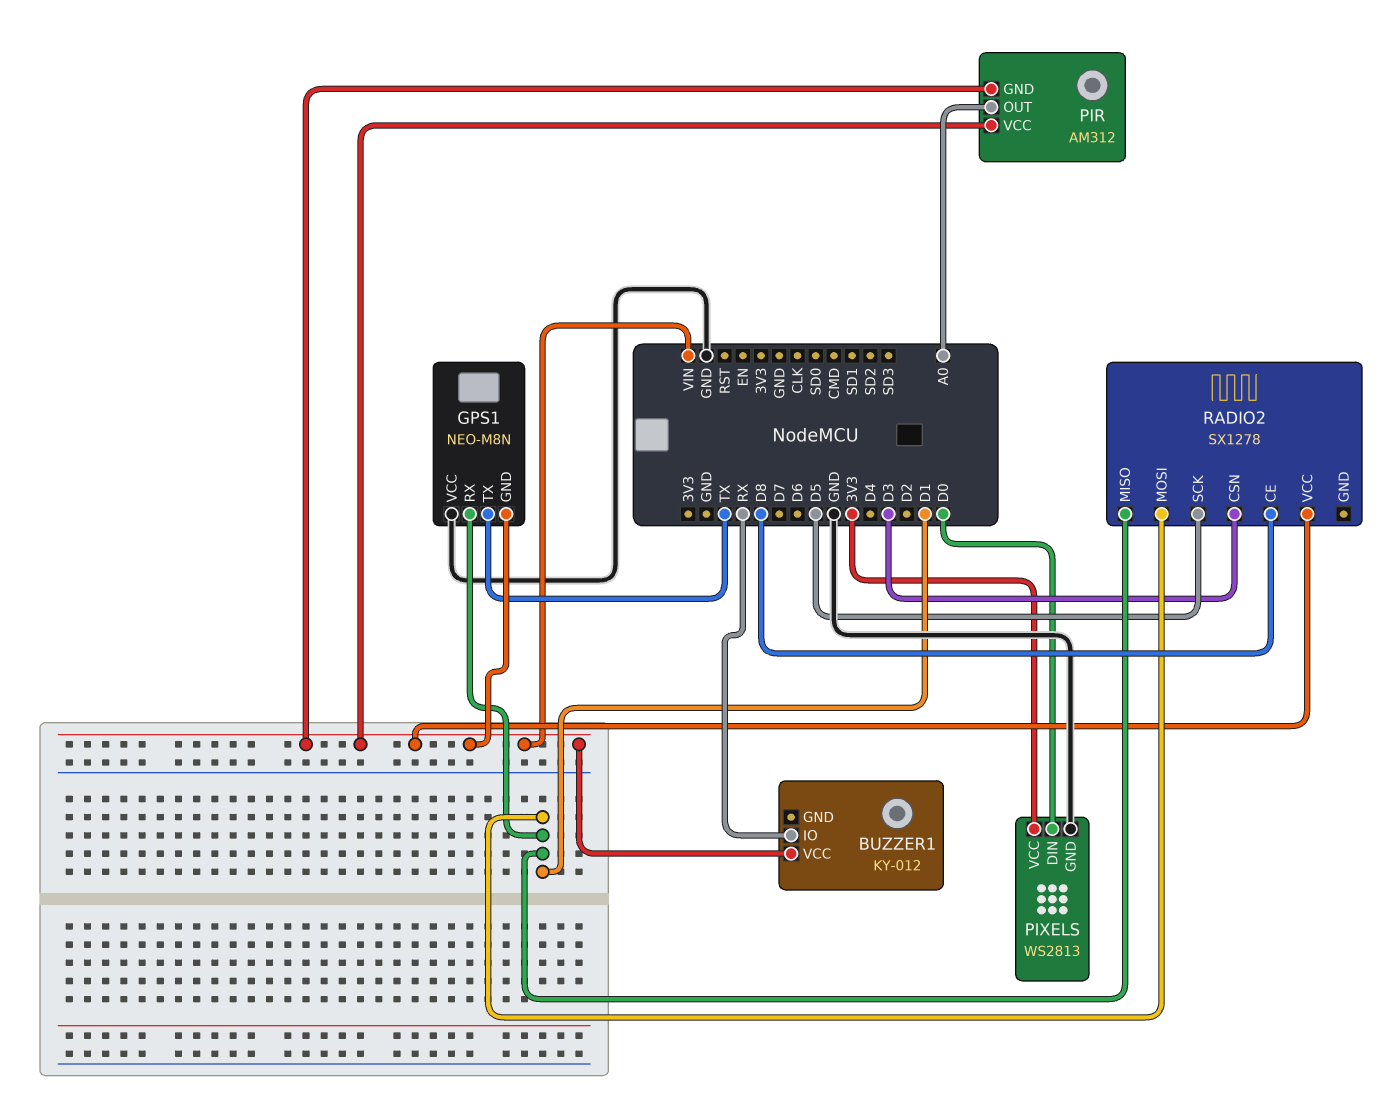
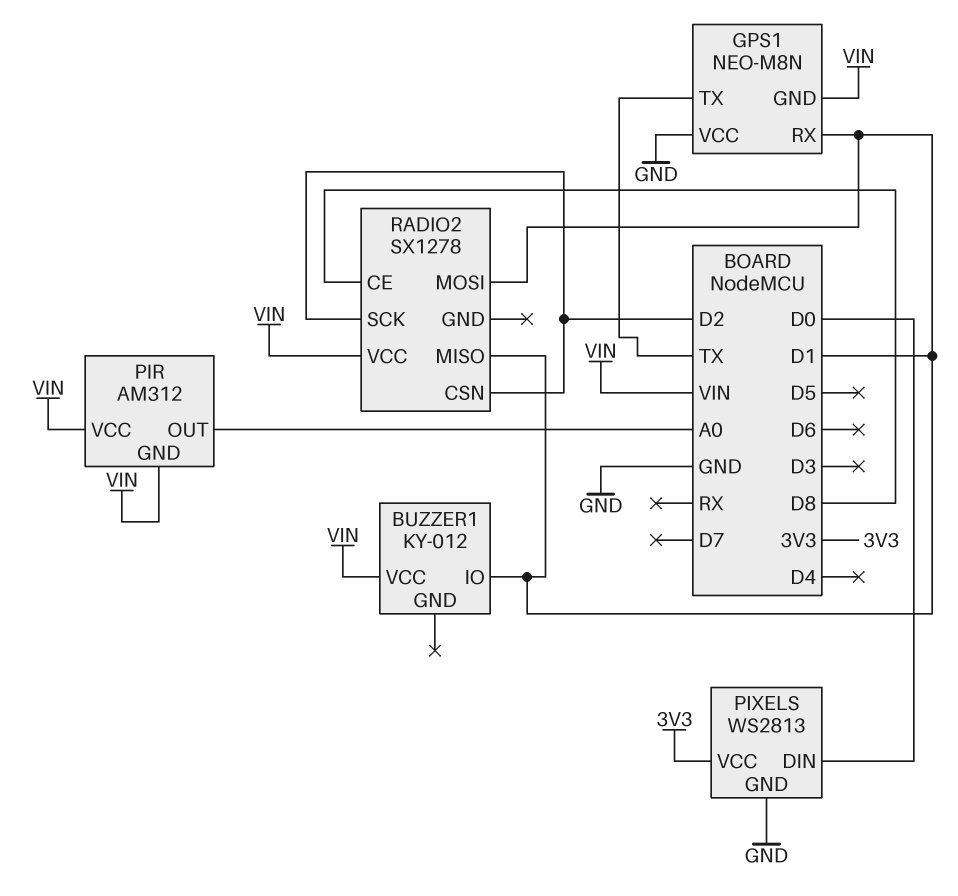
BUZZER1 pin IO: RX -> D1
RADIO2 pin CSN: D3 -> D2
RADIO2 pin SCK: D5 -> D2

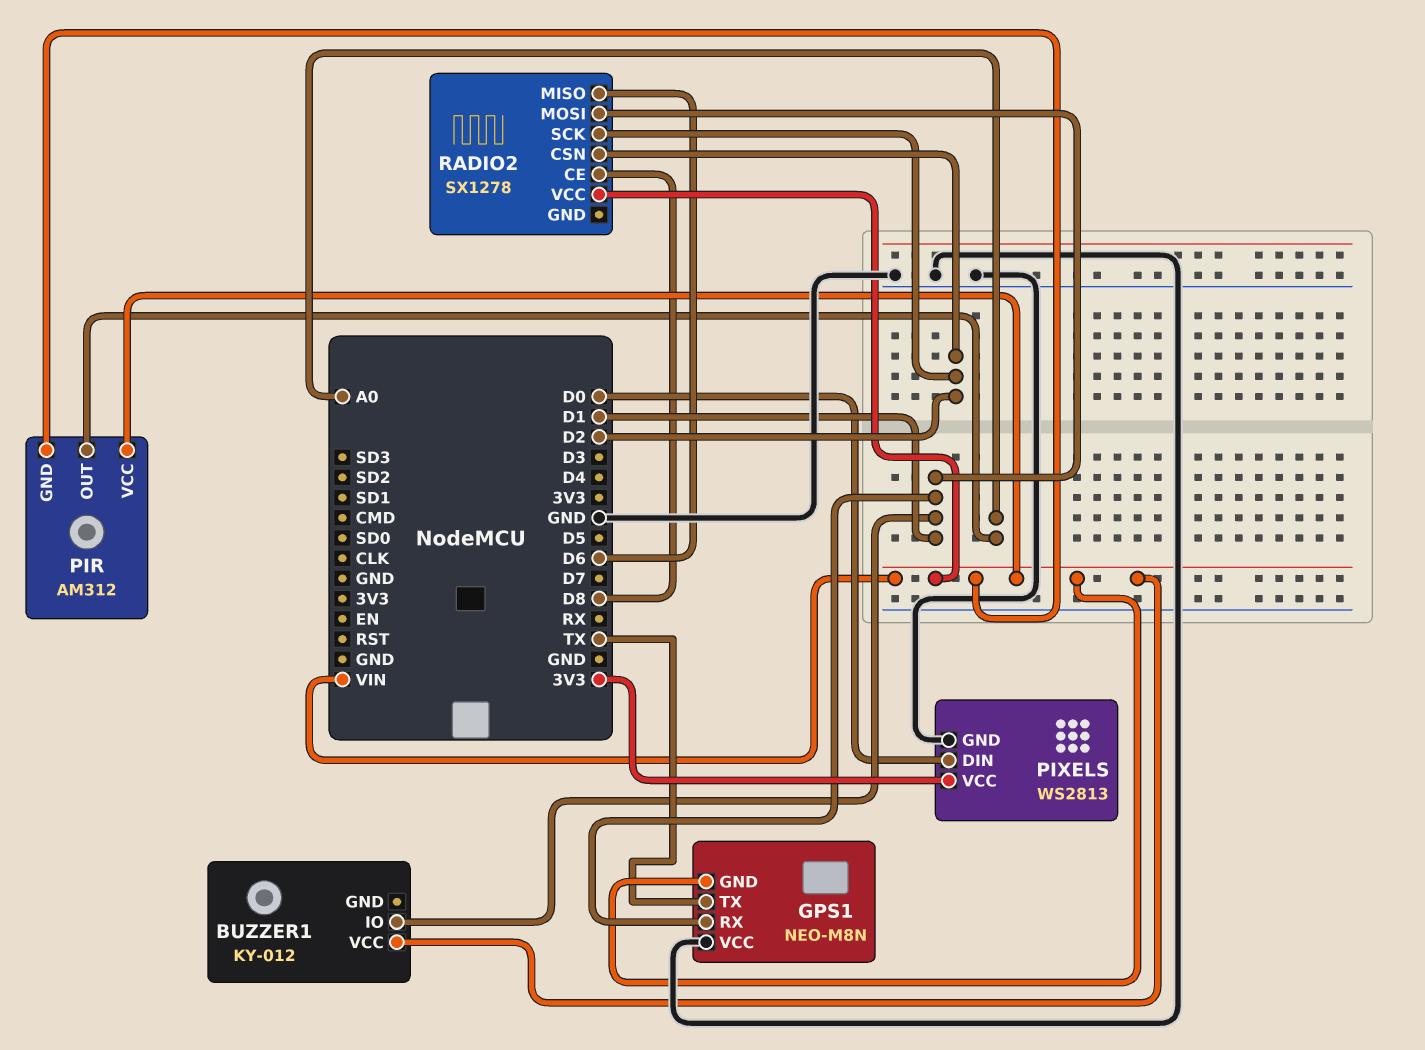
RADIO2 pin MISO: D1 -> D6

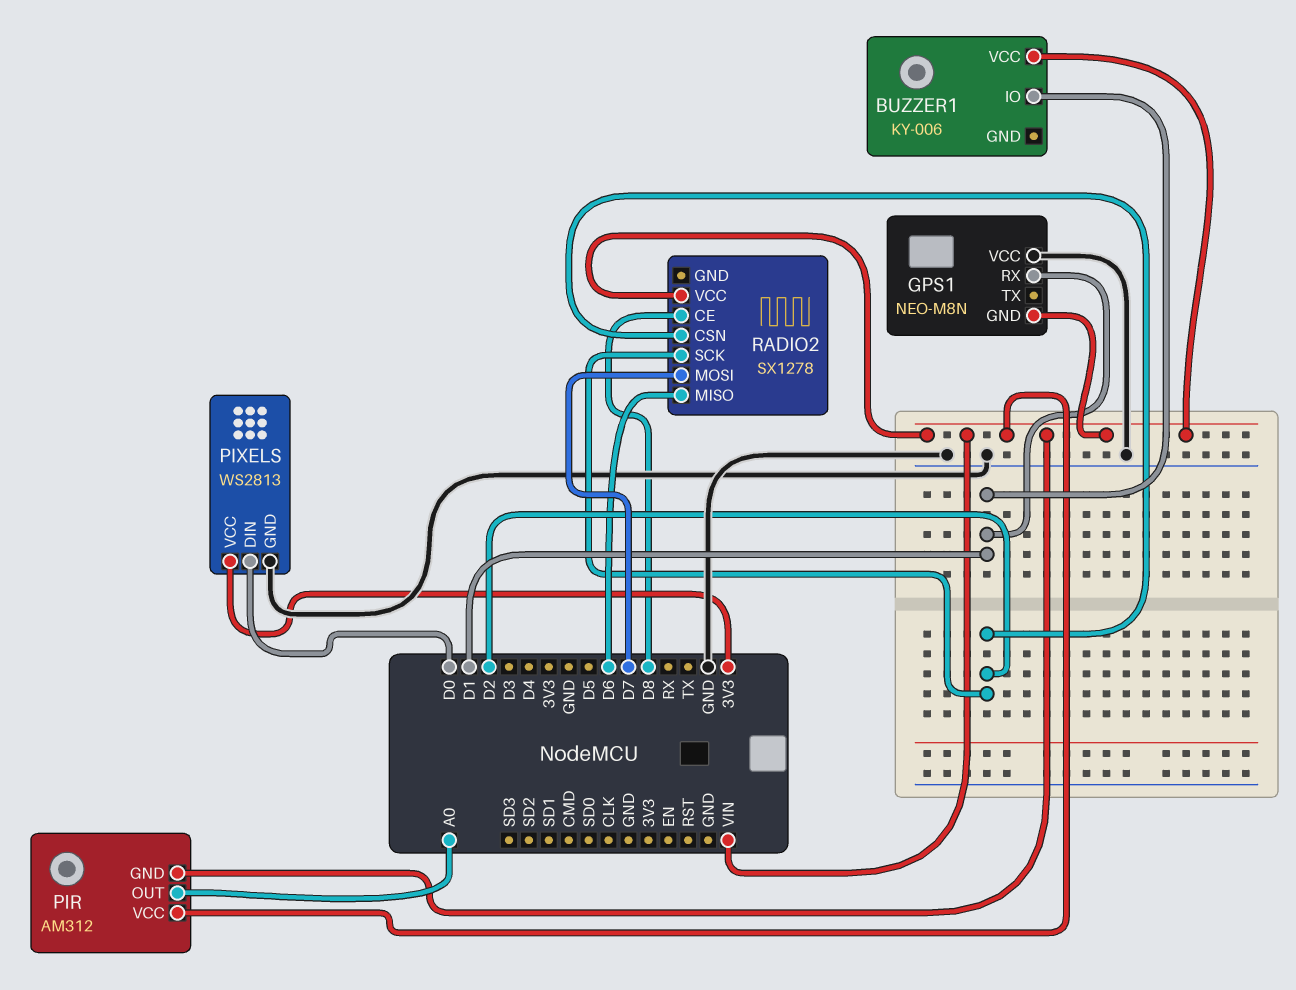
BUZZER1: KY-012 -> KY-006
GPS1 pin TX: TX -> none
RADIO2 pin MOSI: D1 -> D7

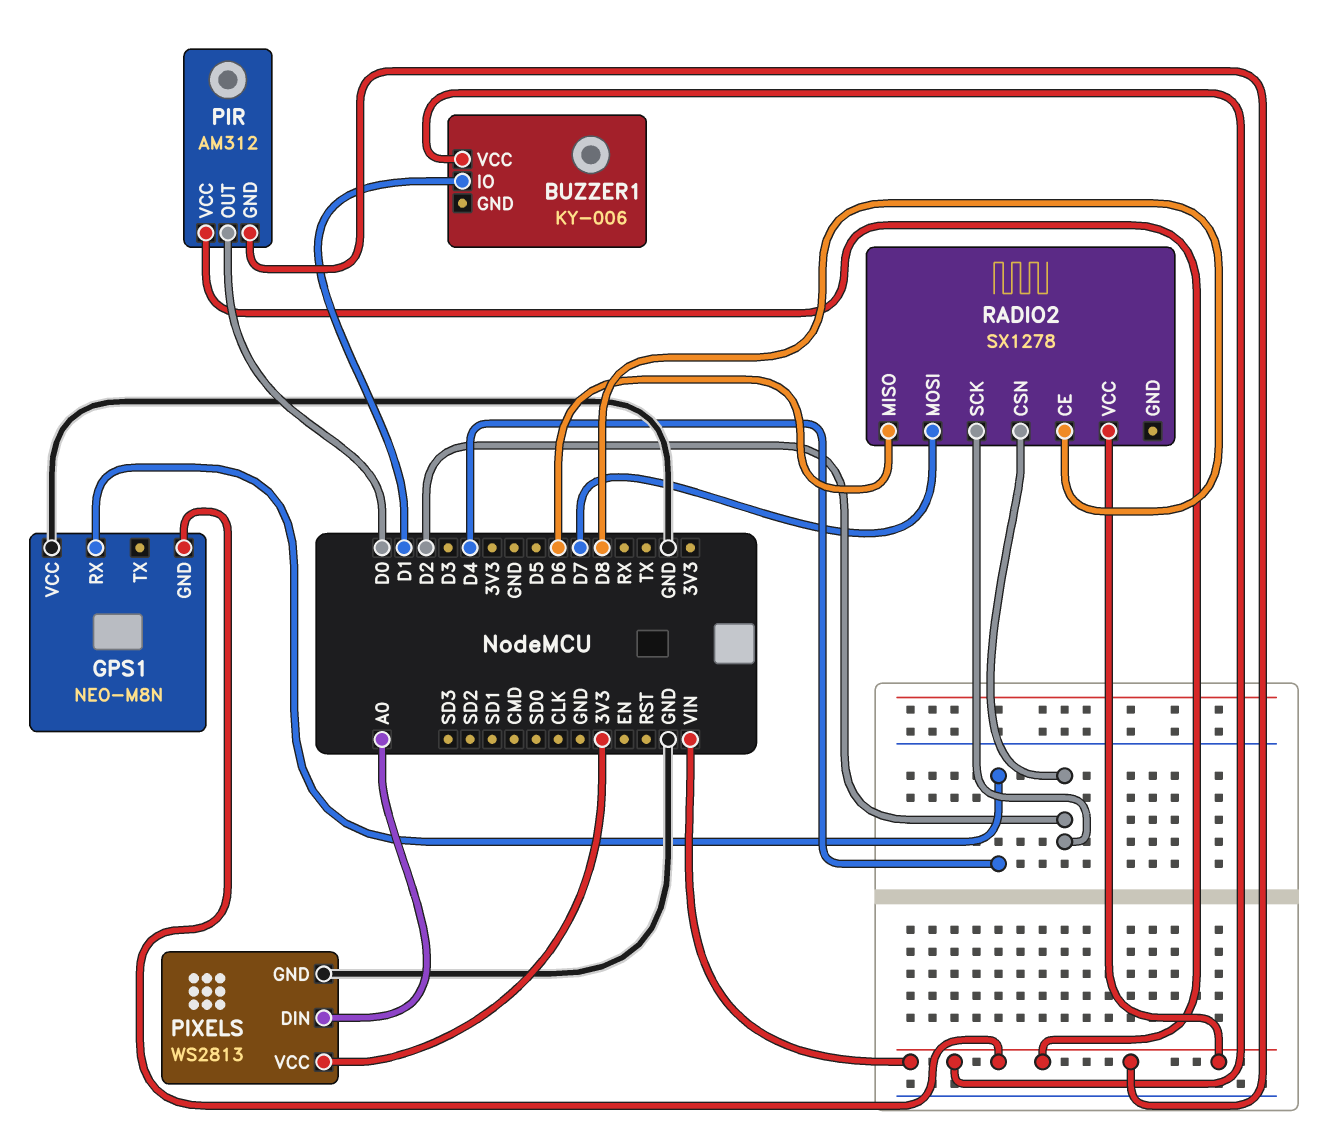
GPS1 pin RX: D1 -> D4
PIR pin OUT: A0 -> D0
PIXELS pin DIN: D0 -> A0

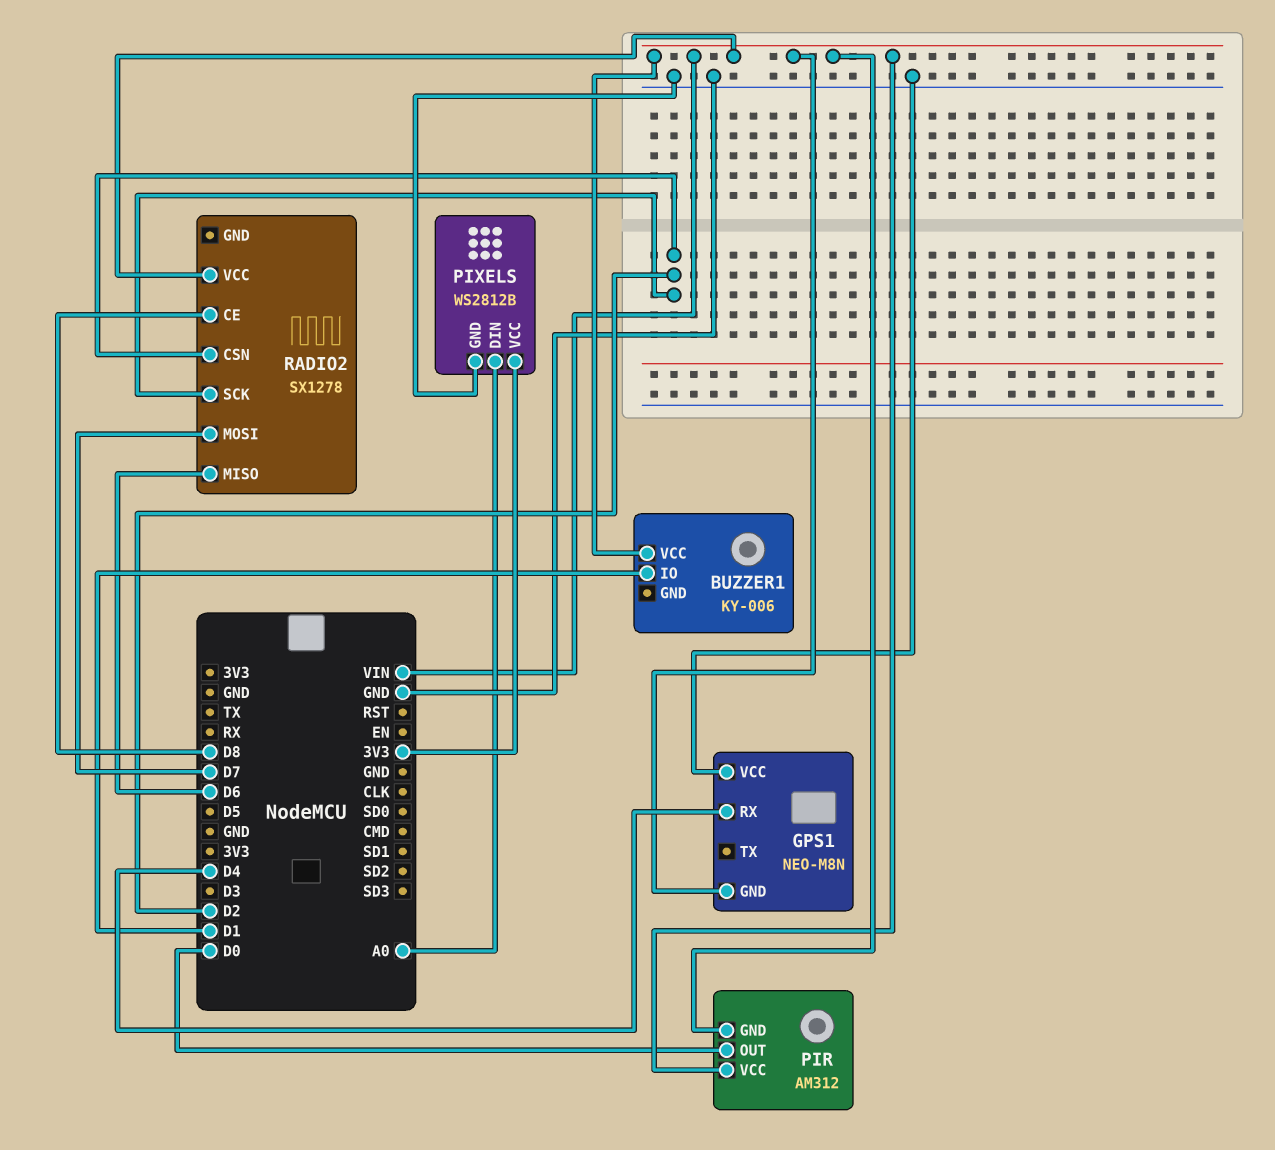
PIXELS: WS2813 -> WS2812B

